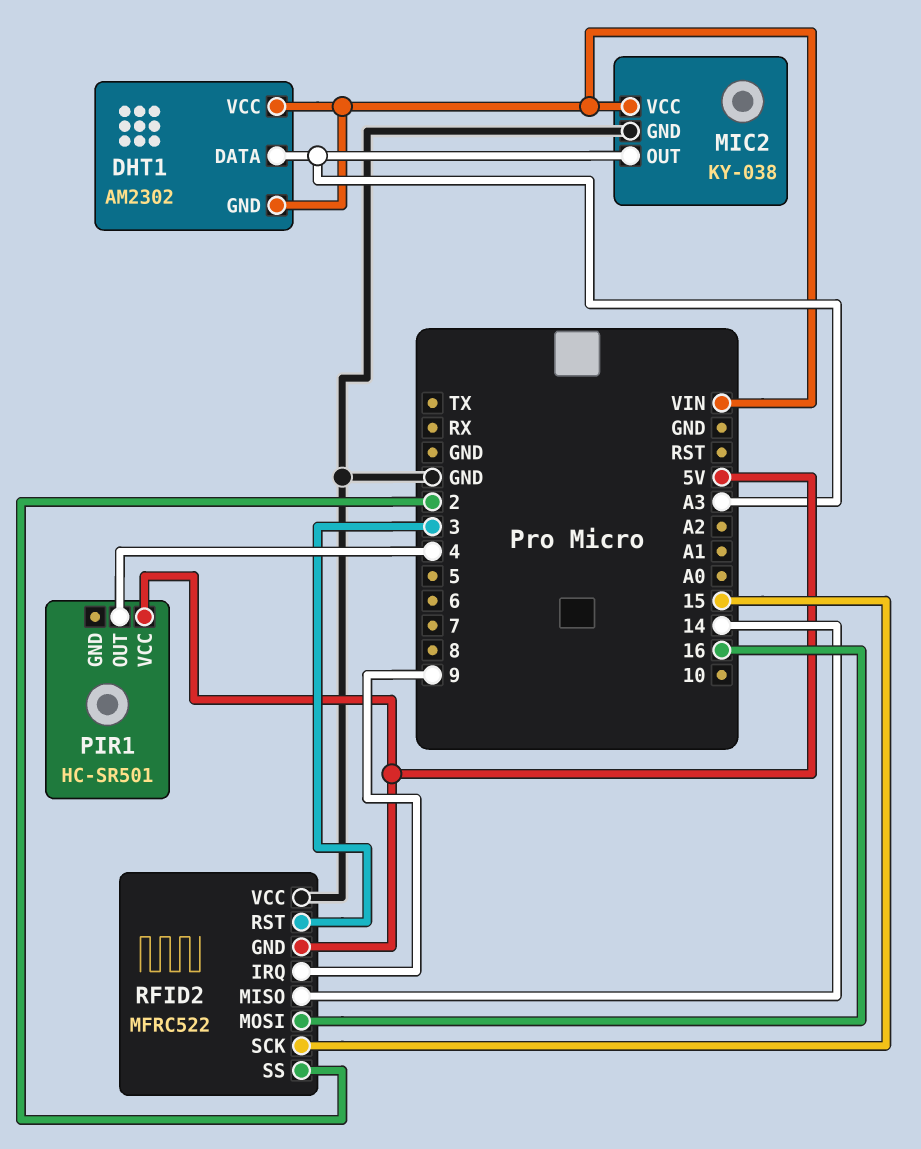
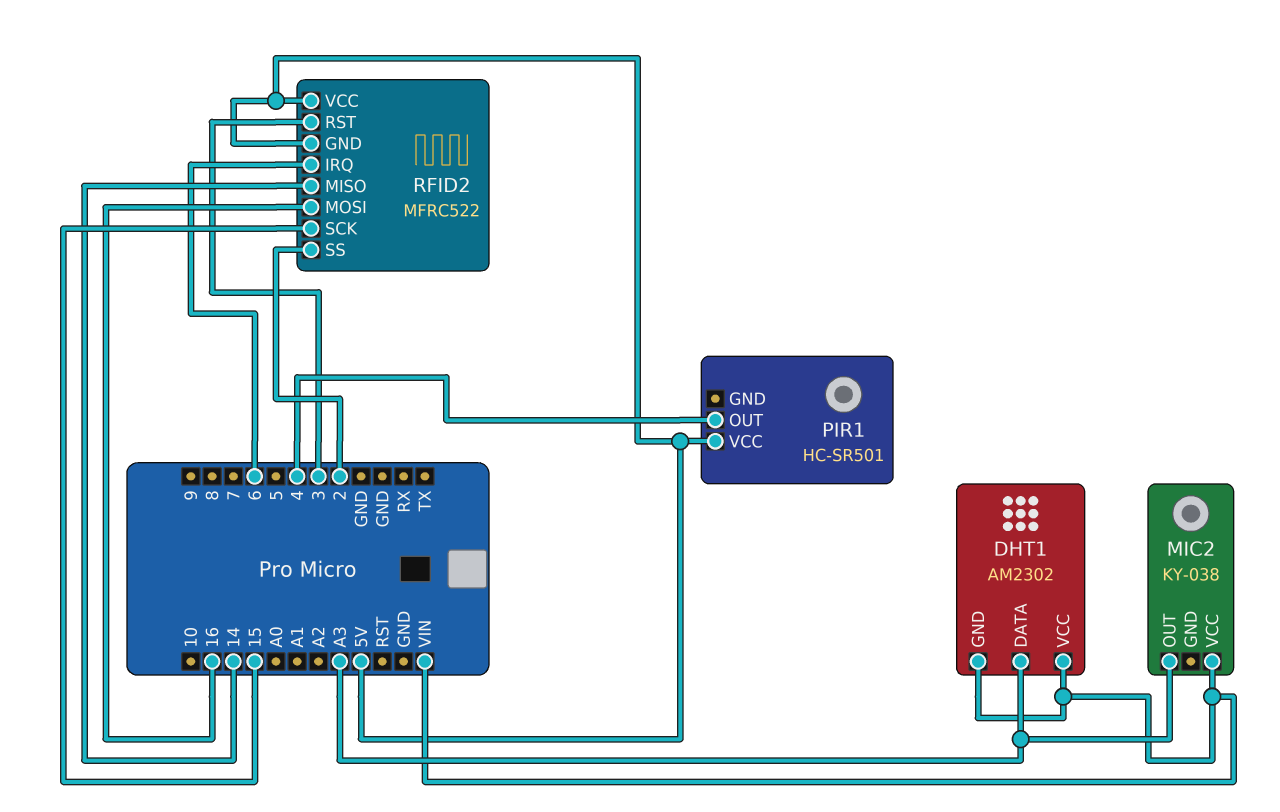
MIC2 pin GND: GND -> none
RFID2 pin IRQ: 9 -> 6
RFID2 pin VCC: GND -> 5V

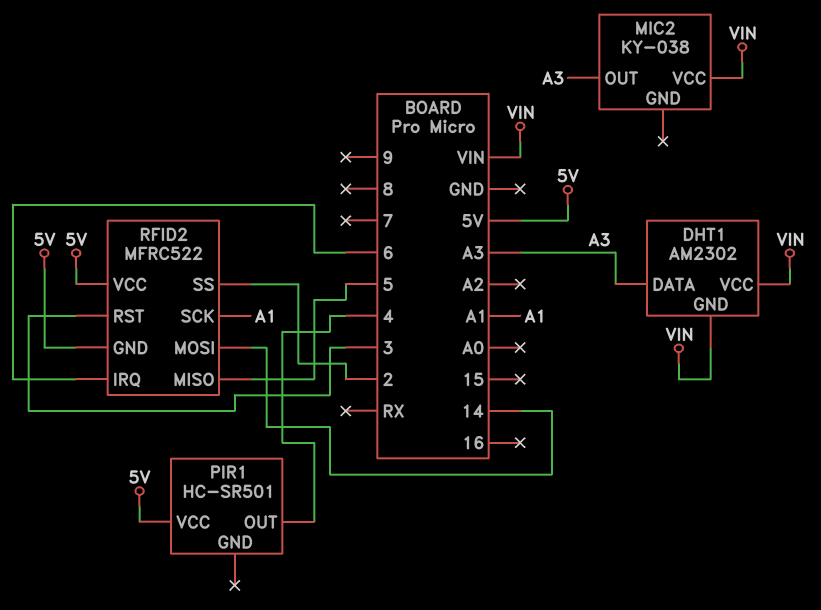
RFID2 pin MISO: 14 -> 5
RFID2 pin MOSI: 16 -> 14
RFID2 pin SCK: 15 -> A1

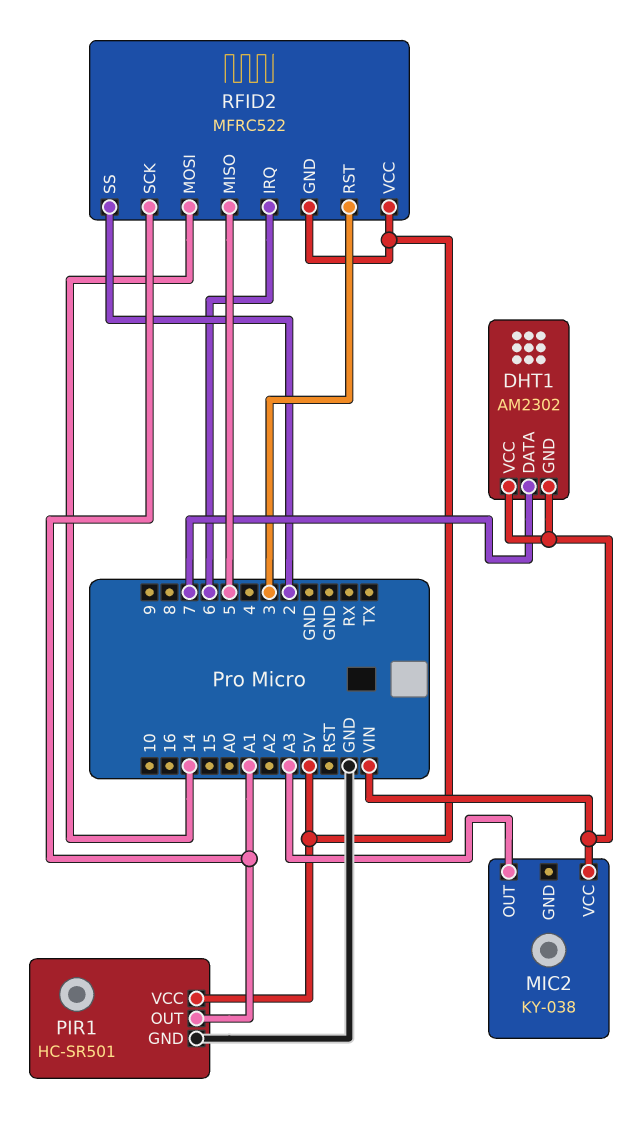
DHT1 pin DATA: A3 -> 7
PIR1 pin GND: none -> GND
PIR1 pin OUT: 4 -> A1

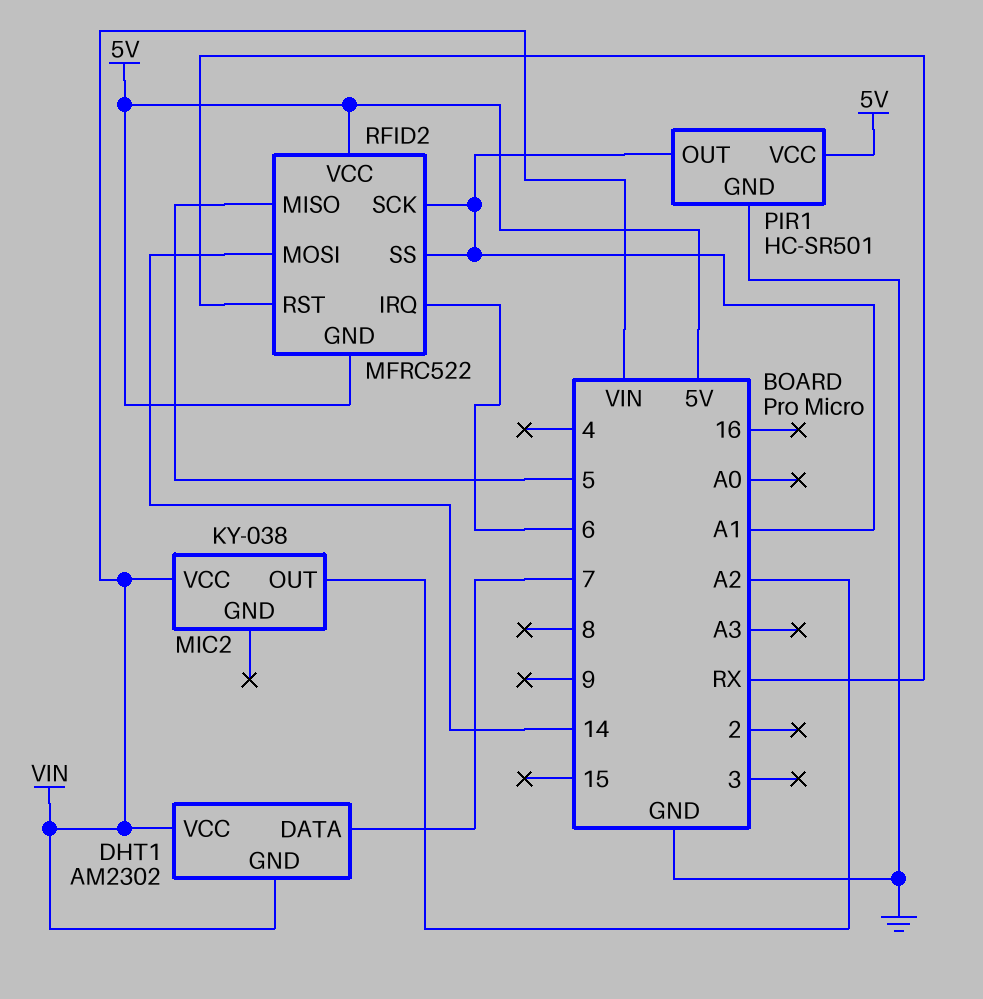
MIC2 pin OUT: A3 -> A2
RFID2 pin RST: 3 -> RX
RFID2 pin SS: 2 -> A1

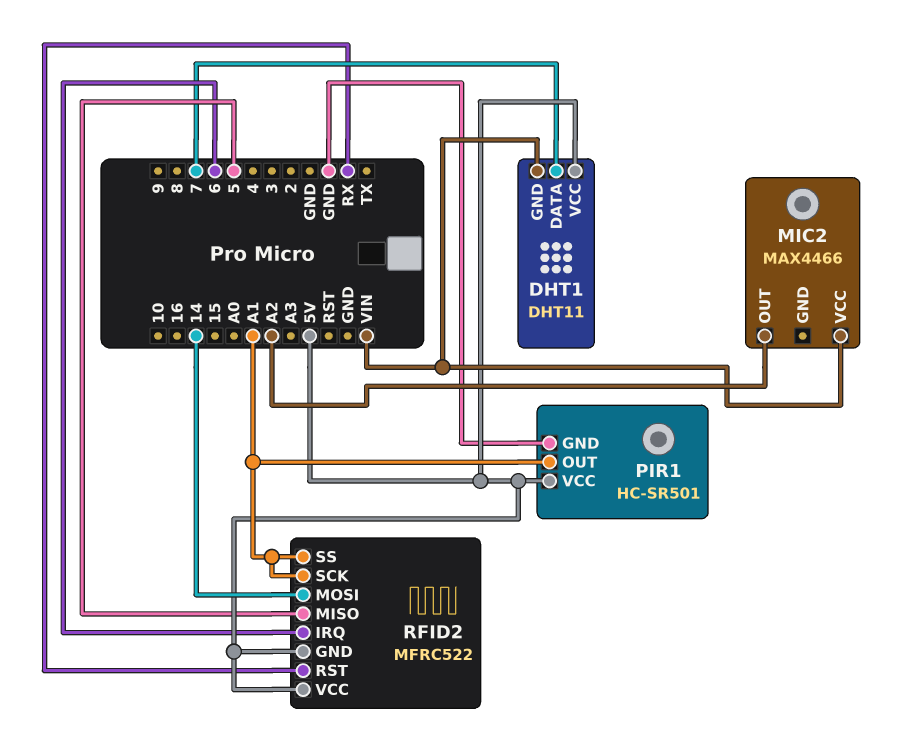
DHT1: AM2302 -> DHT11
DHT1 pin VCC: VIN -> 5V
MIC2: KY-038 -> MAX4466

